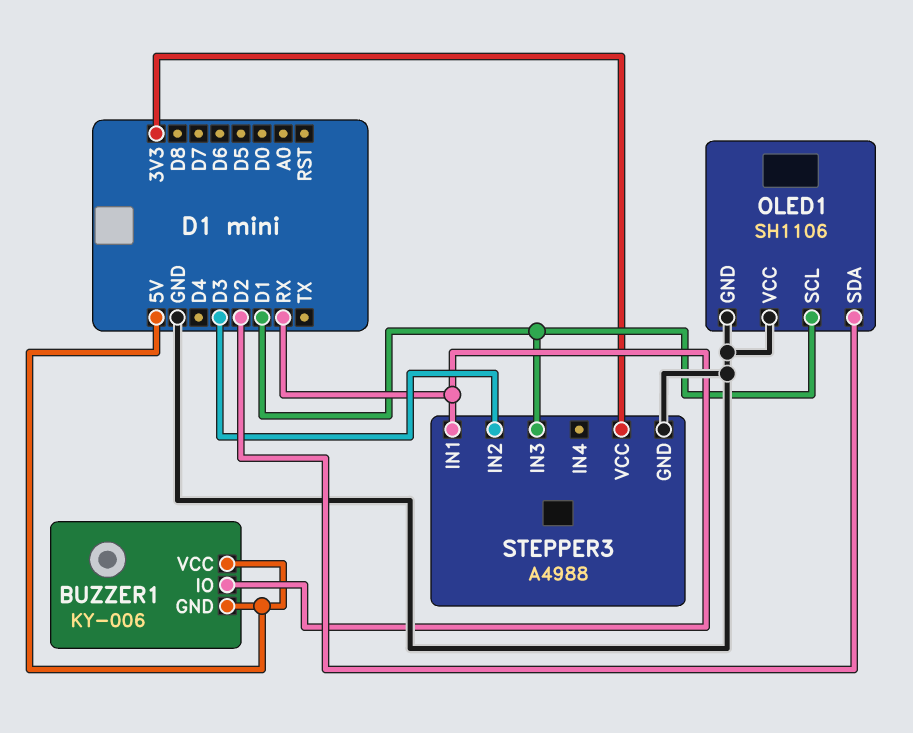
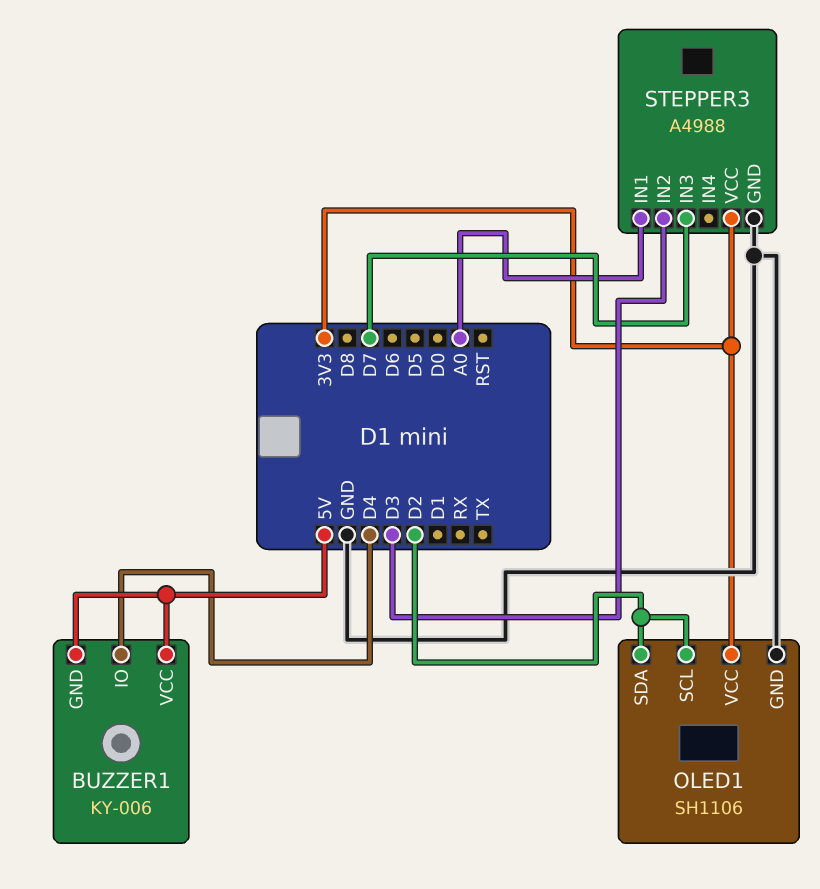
BUZZER1 pin IO: RX -> D4
OLED1 pin SCL: D1 -> D2
OLED1 pin VCC: GND -> 3V3
STEPPER3 pin IN1: RX -> A0
STEPPER3 pin IN3: D1 -> D7

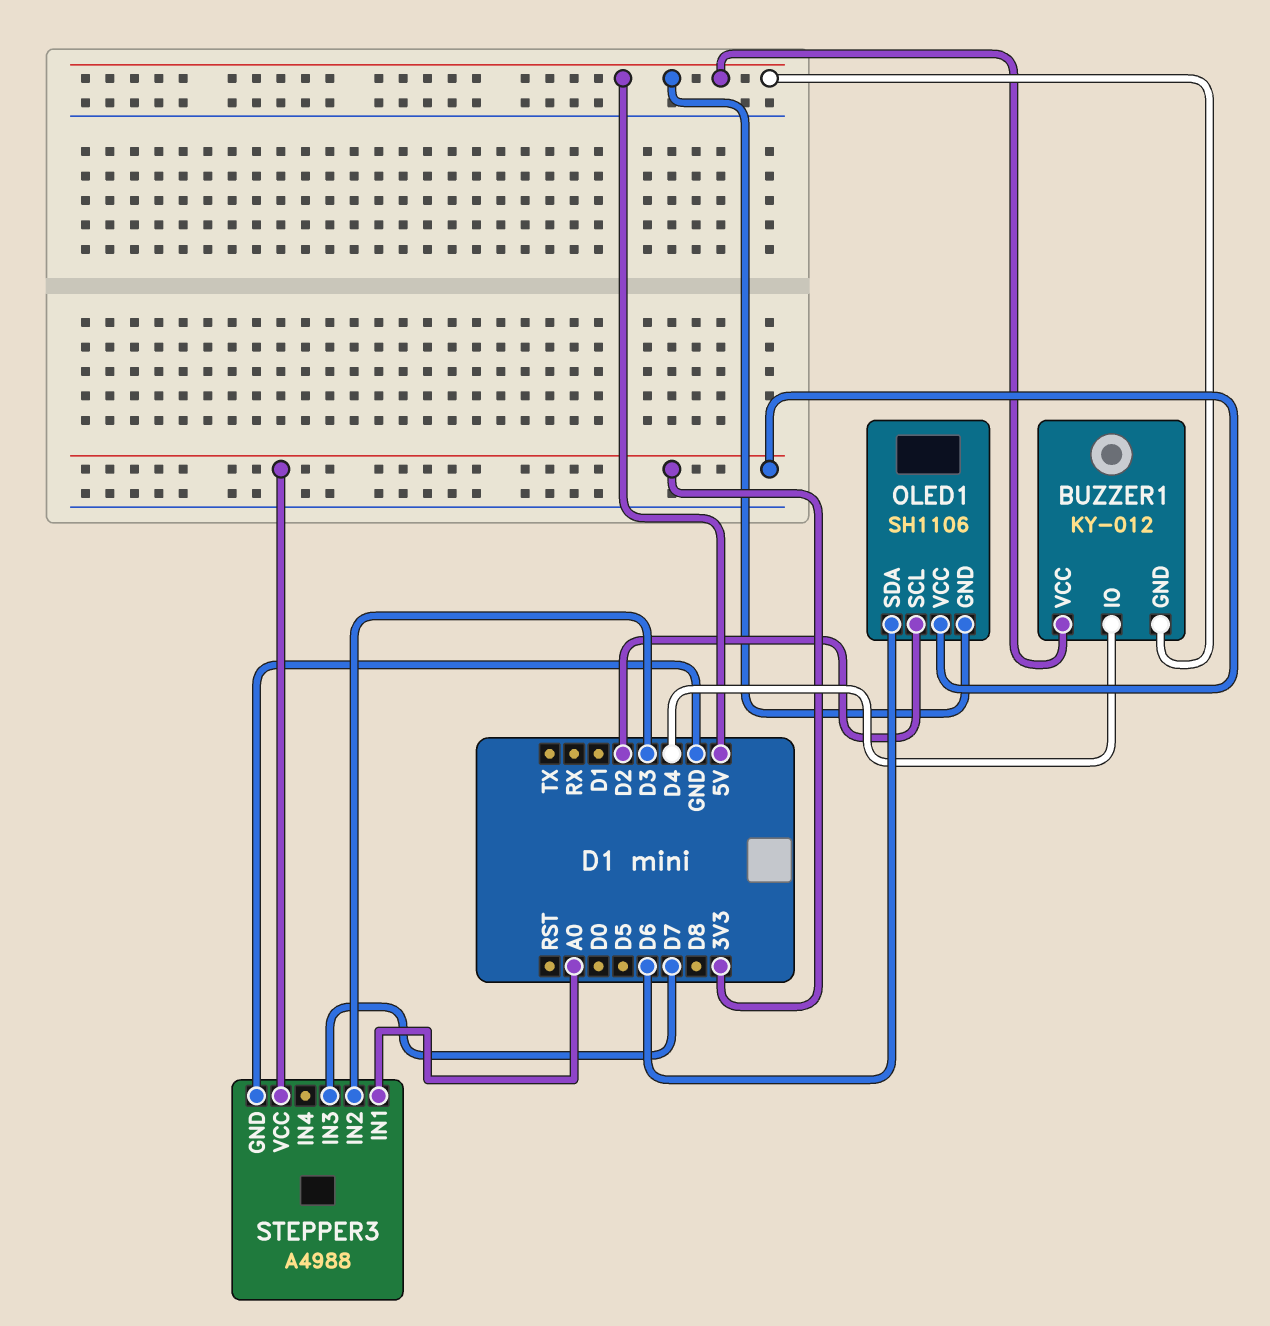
BUZZER1: KY-006 -> KY-012
OLED1 pin GND: GND -> 5V
OLED1 pin SDA: D2 -> D6

